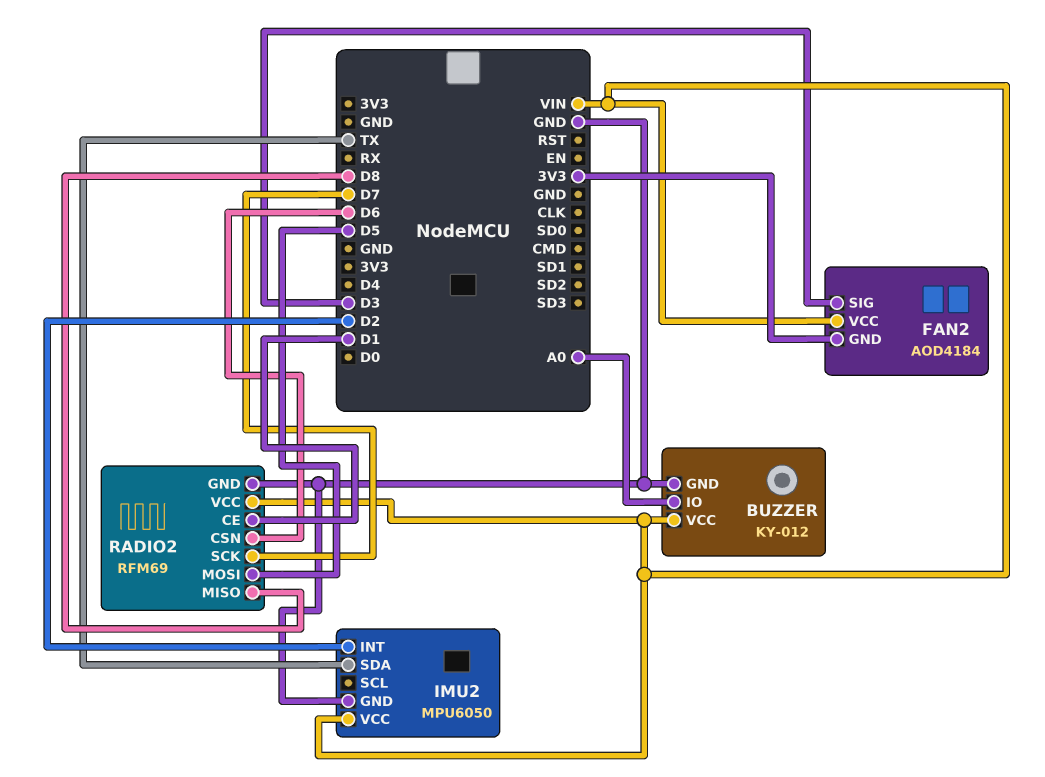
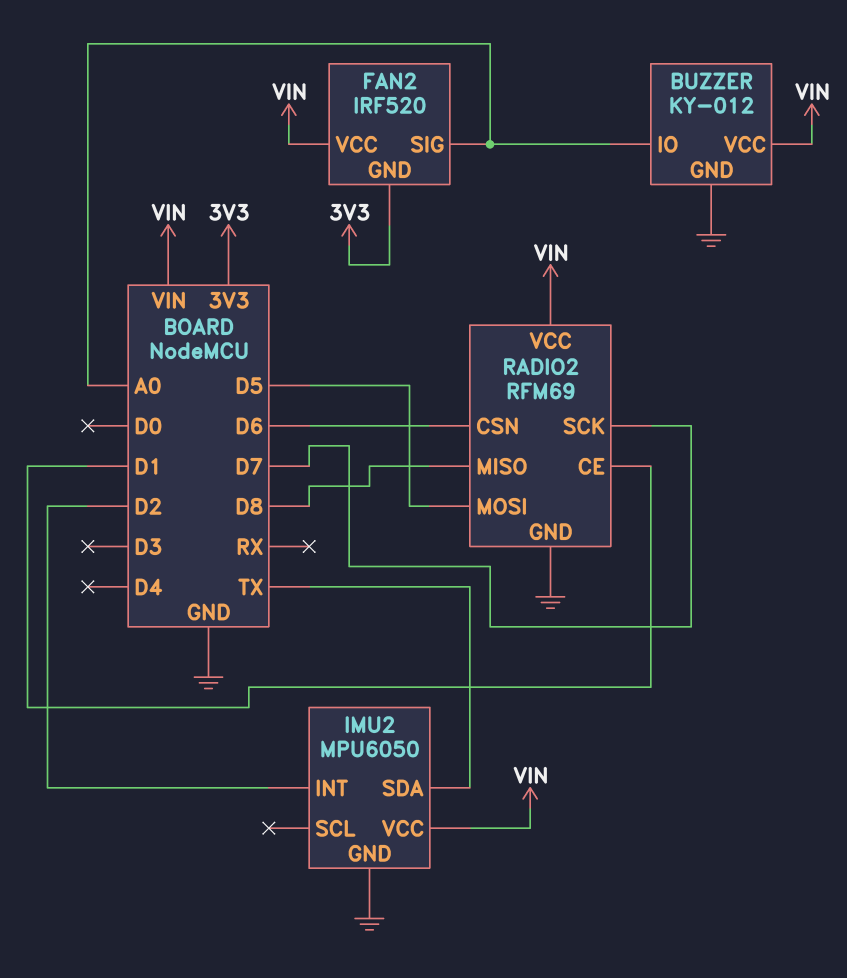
FAN2: AOD4184 -> IRF520
FAN2 pin SIG: D3 -> A0

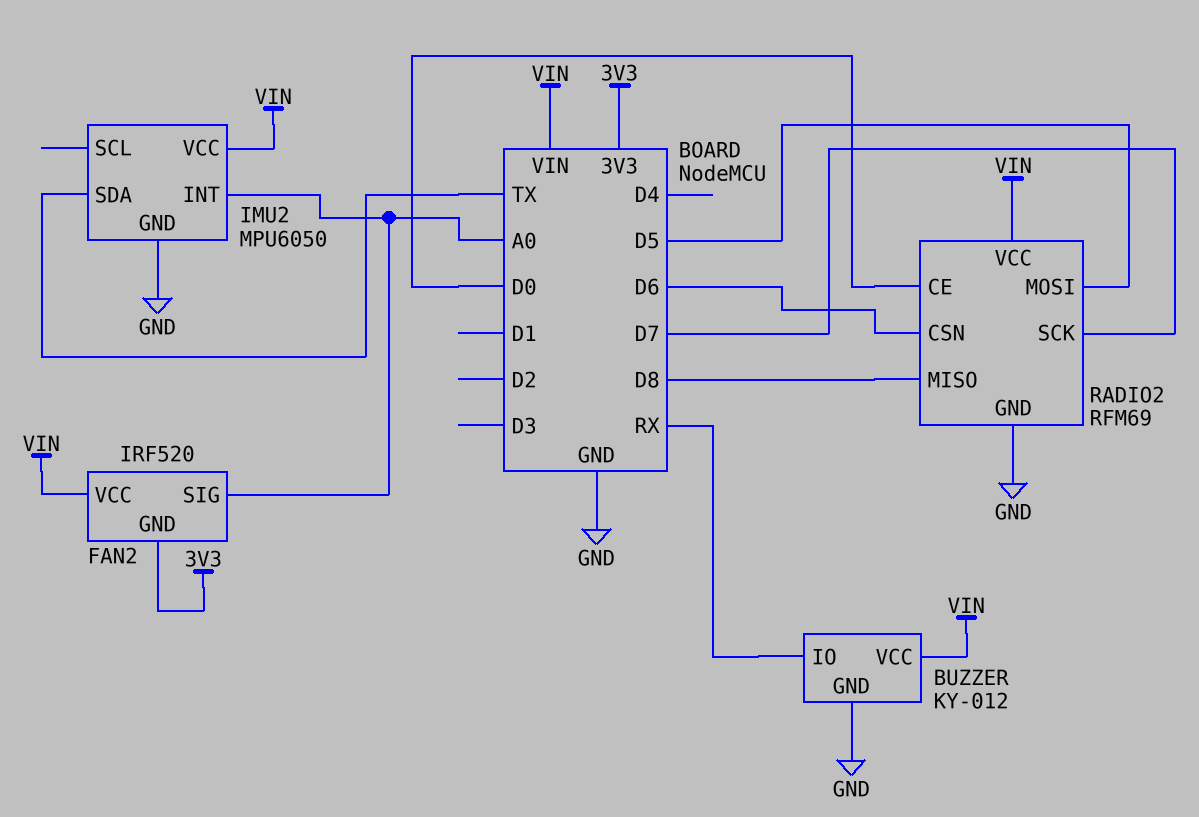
BUZZER pin IO: A0 -> RX
IMU2 pin INT: D2 -> A0
RADIO2 pin CE: D1 -> D0

